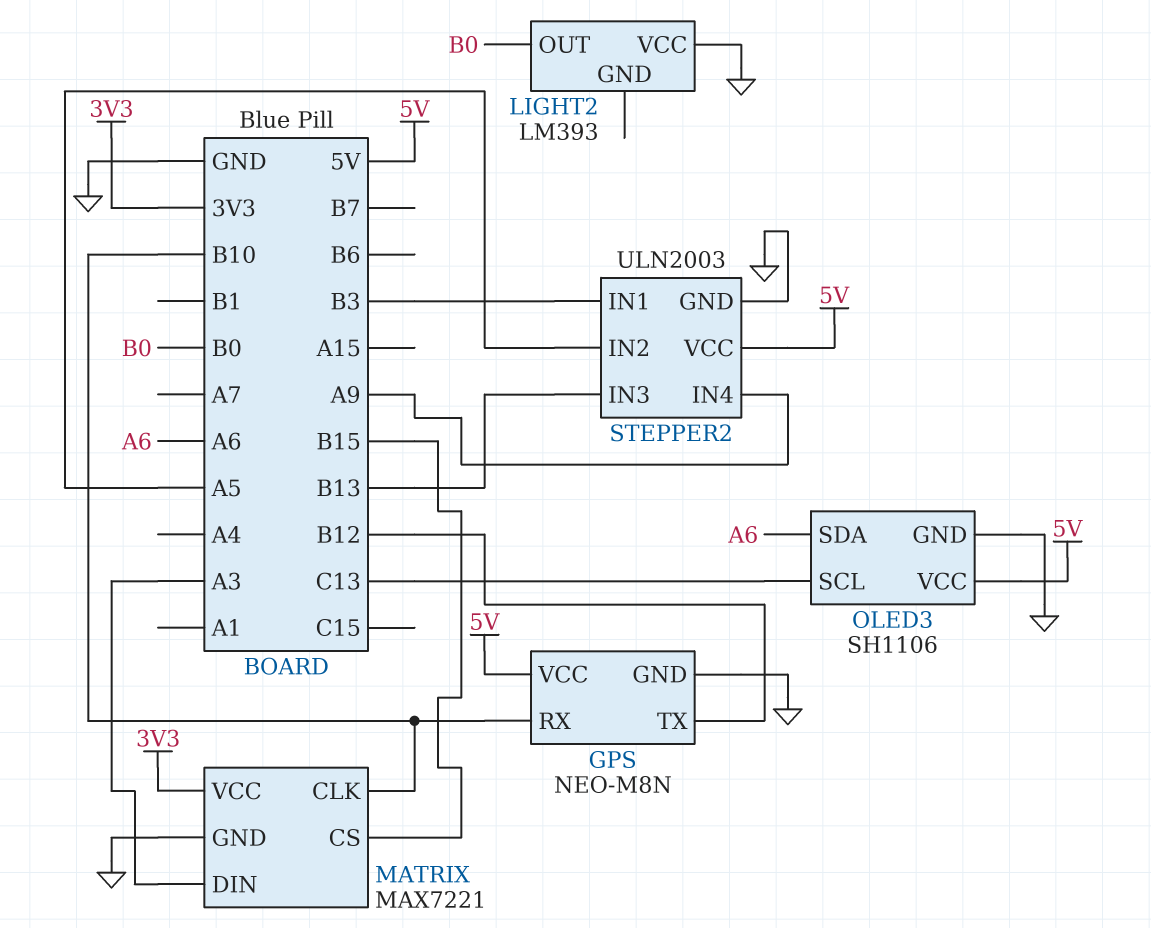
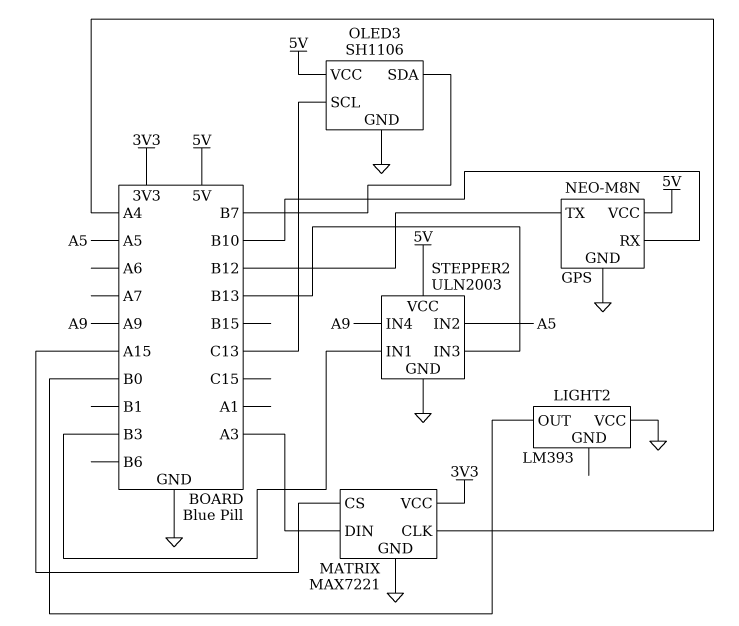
MATRIX pin CLK: B10 -> A4
MATRIX pin CS: B15 -> A15
OLED3 pin SDA: A6 -> B7

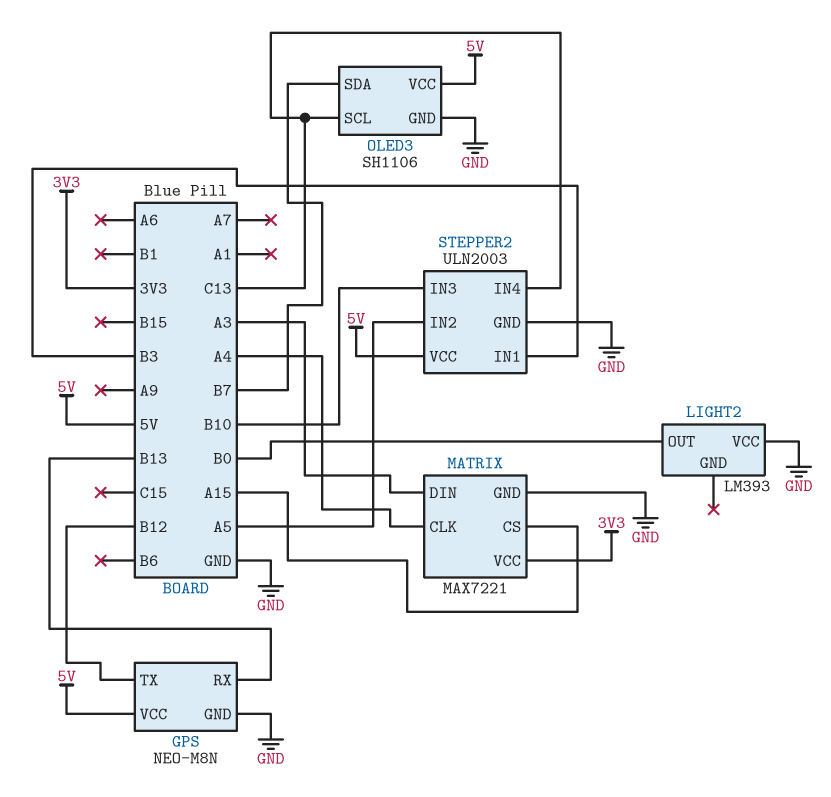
GPS pin RX: B10 -> B13
STEPPER2 pin IN3: B13 -> B10
STEPPER2 pin IN4: A9 -> C13

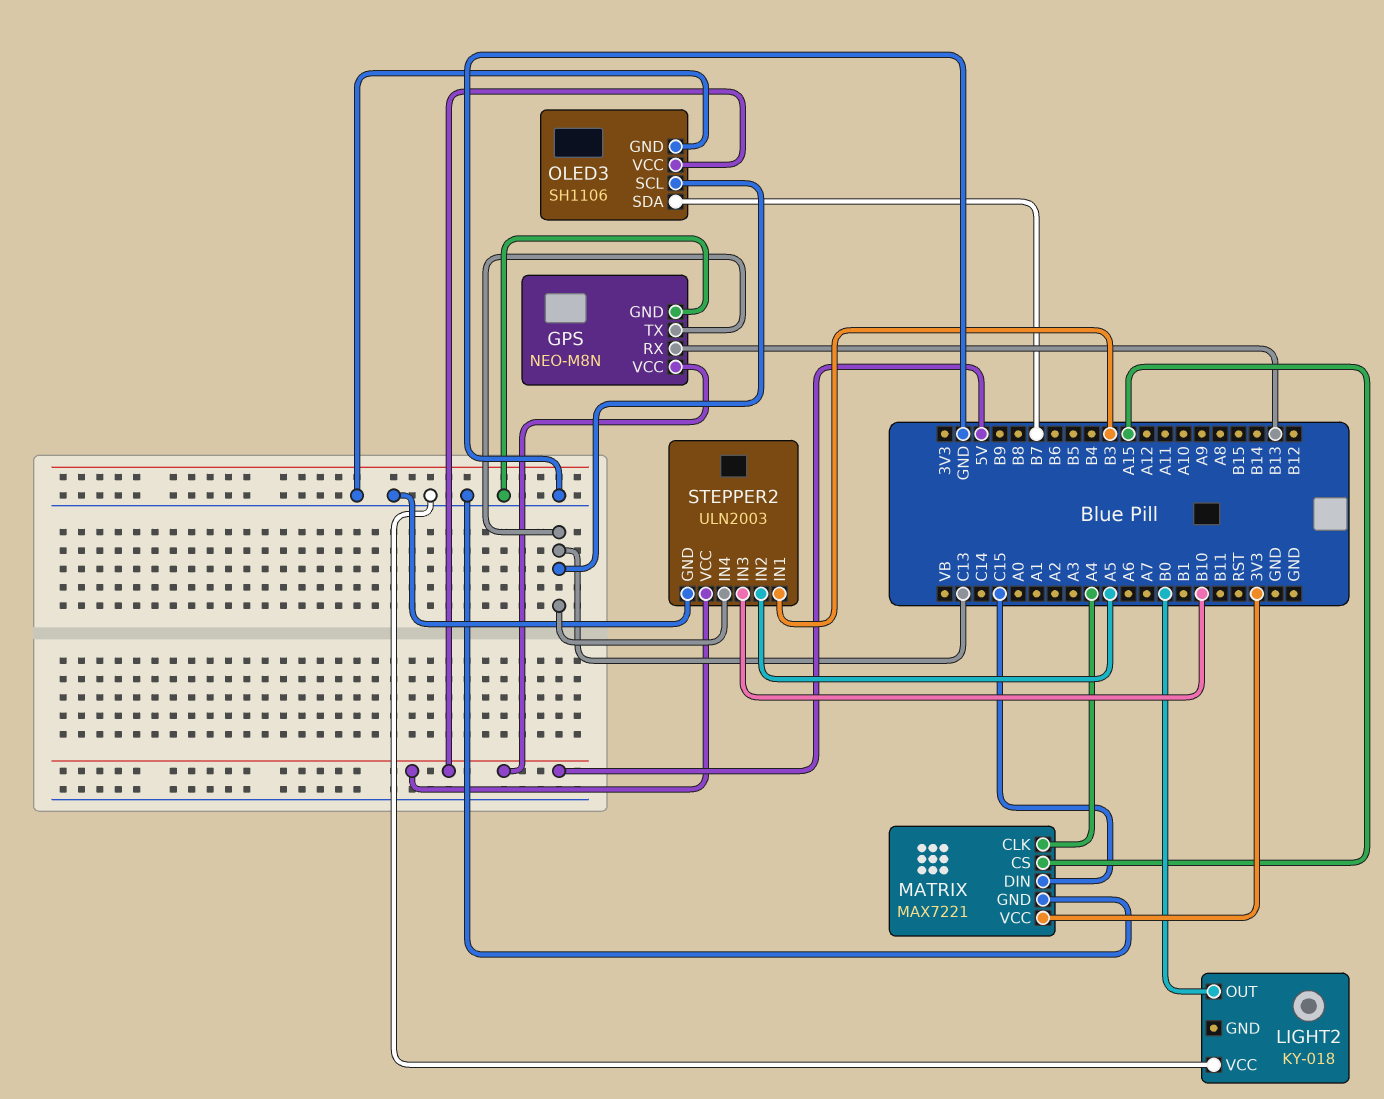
GPS pin TX: B12 -> C13
LIGHT2: LM393 -> KY-018
MATRIX pin DIN: A3 -> C15

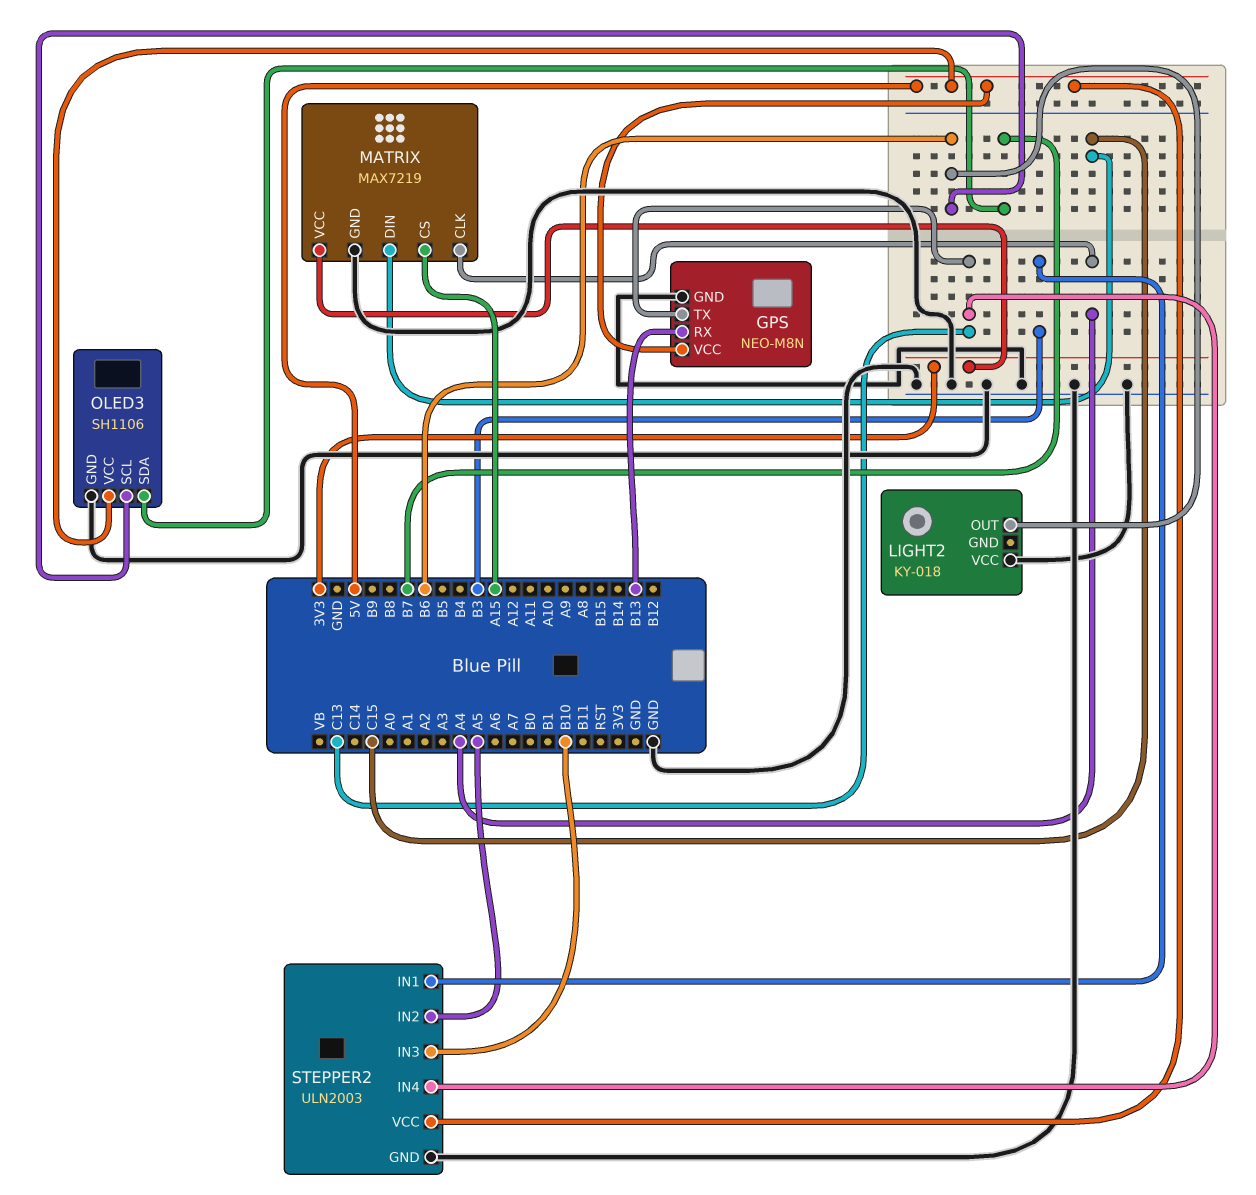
LIGHT2 pin OUT: B0 -> B6
MATRIX: MAX7221 -> MAX7219
OLED3 pin SCL: C13 -> B6

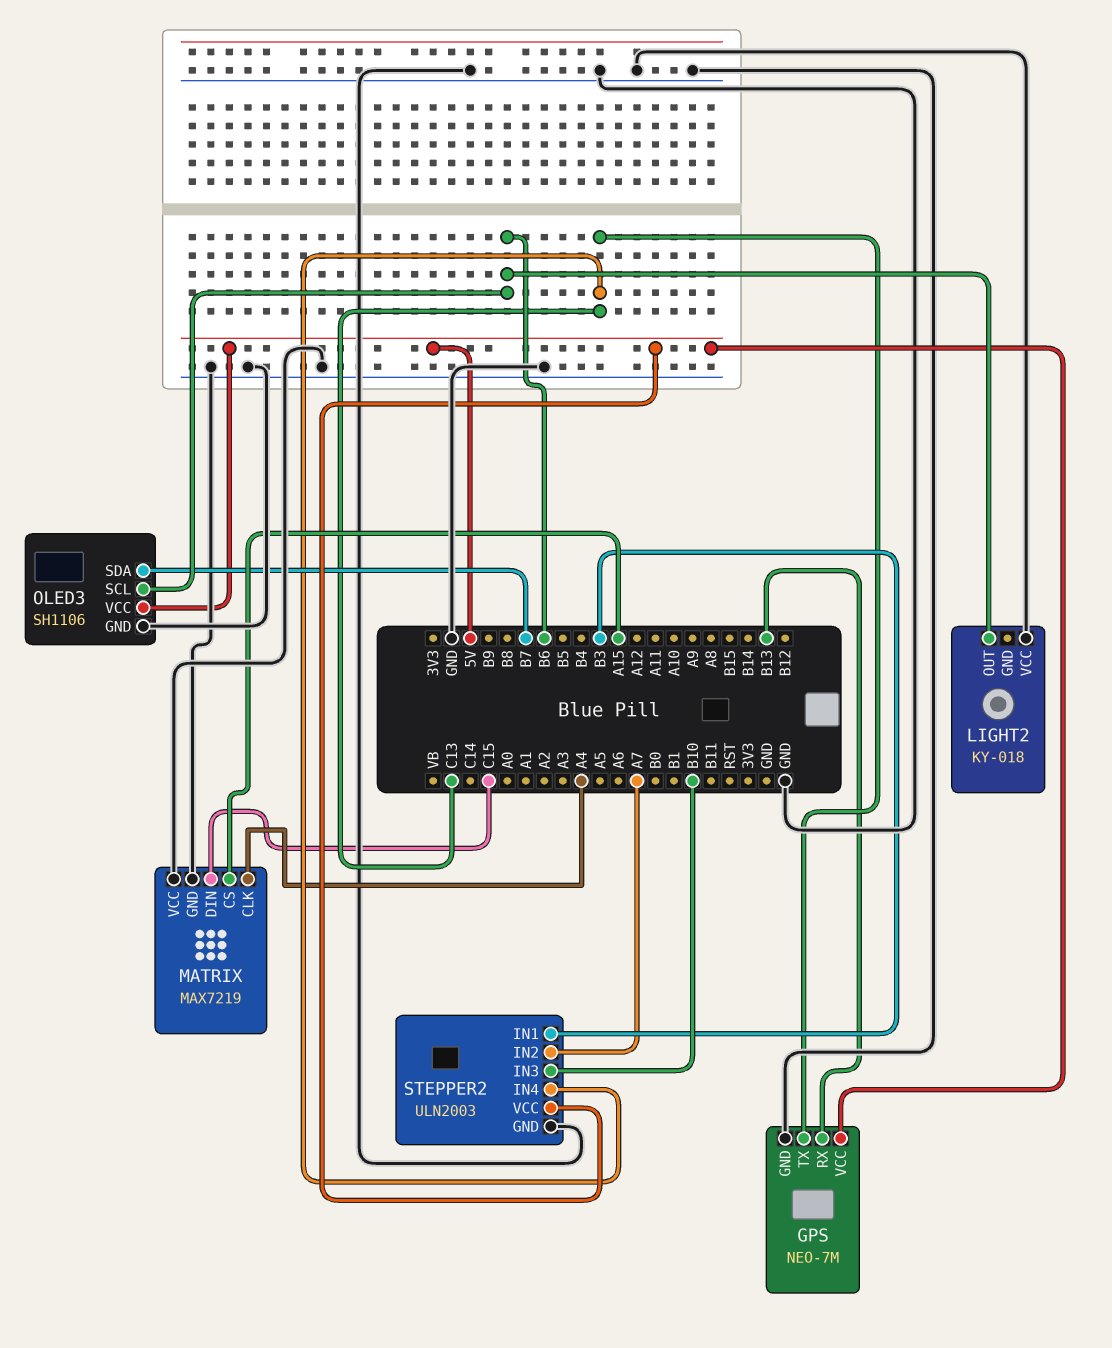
GPS: NEO-M8N -> NEO-7M
MATRIX pin VCC: 3V3 -> GND
STEPPER2 pin IN2: A5 -> A7

